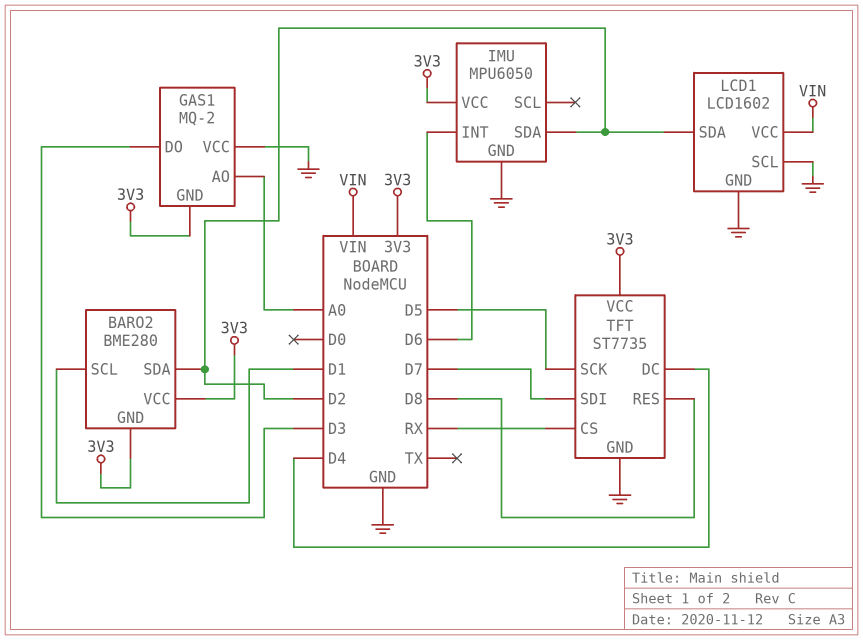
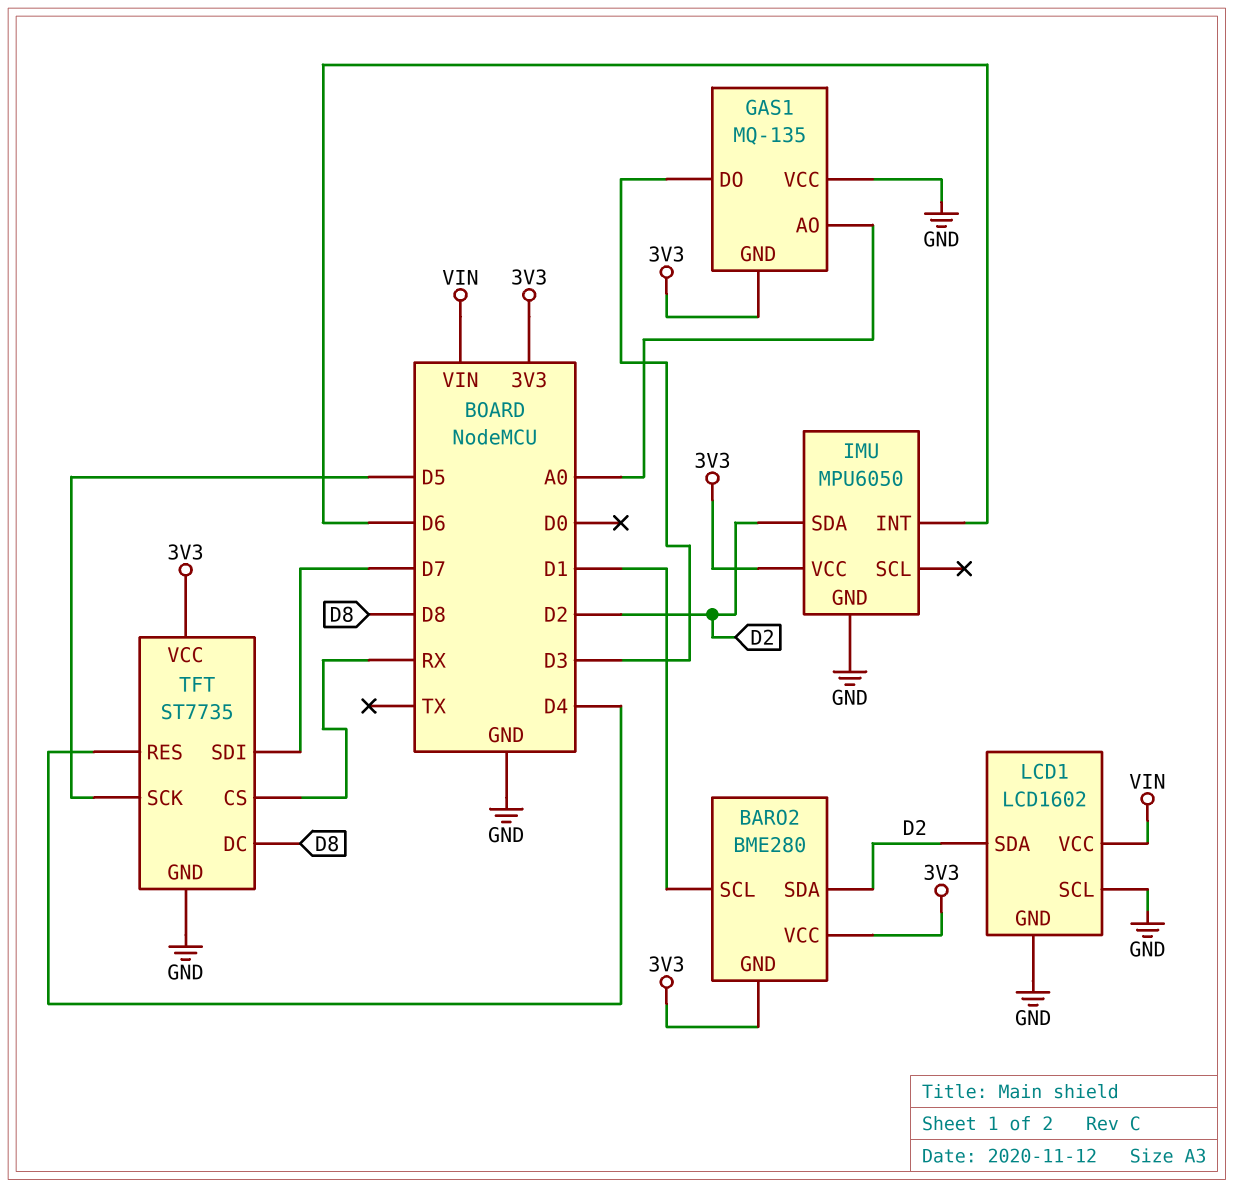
GAS1: MQ-2 -> MQ-135
TFT pin DC: D4 -> D8
TFT pin RES: D8 -> D4

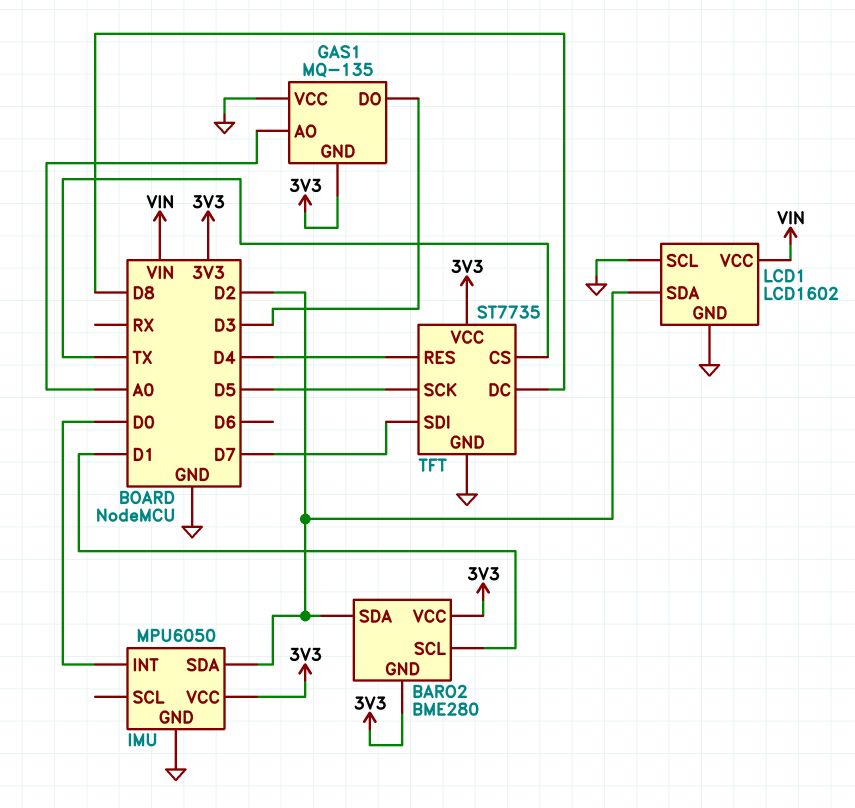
IMU pin INT: D6 -> D0
TFT pin CS: RX -> TX

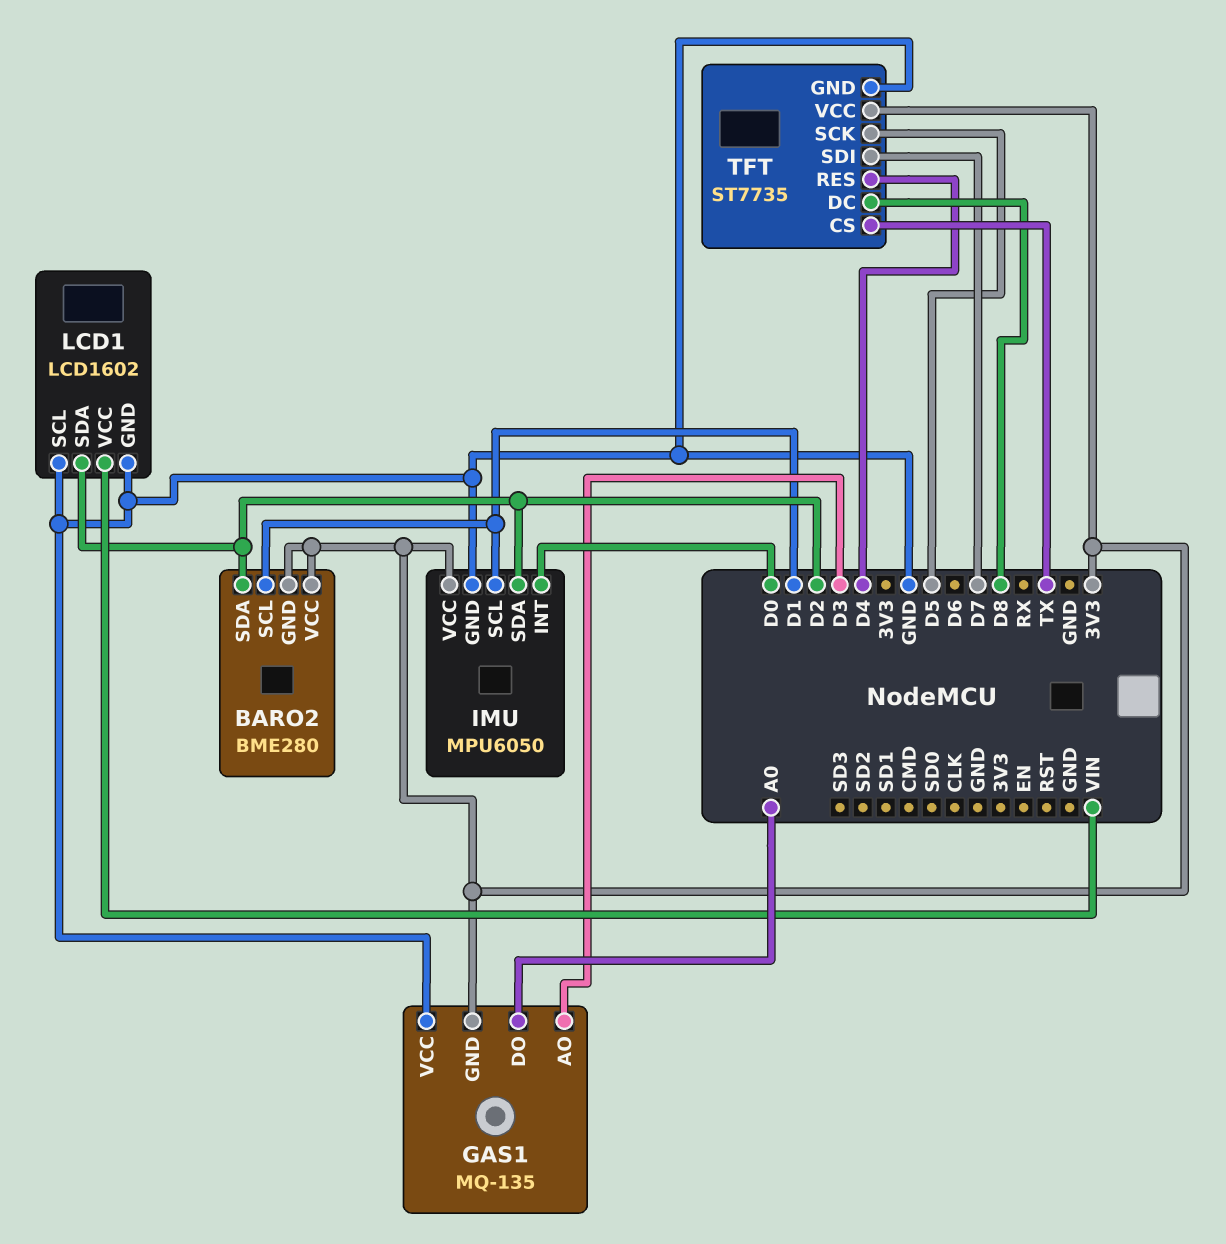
GAS1 pin AO: A0 -> D3
GAS1 pin DO: D3 -> A0
IMU pin SCL: none -> D1

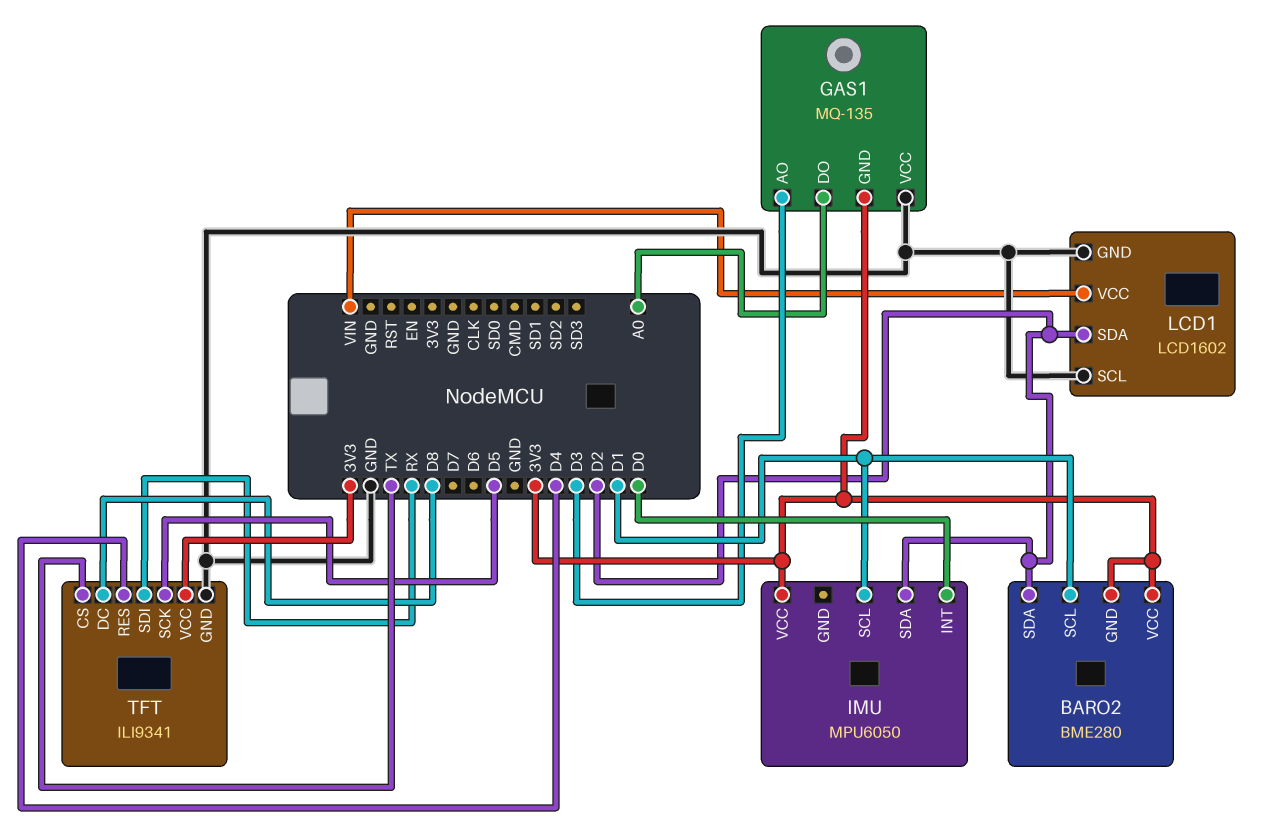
IMU pin GND: GND -> none
TFT: ST7735 -> ILI9341
TFT pin SDI: D7 -> RX

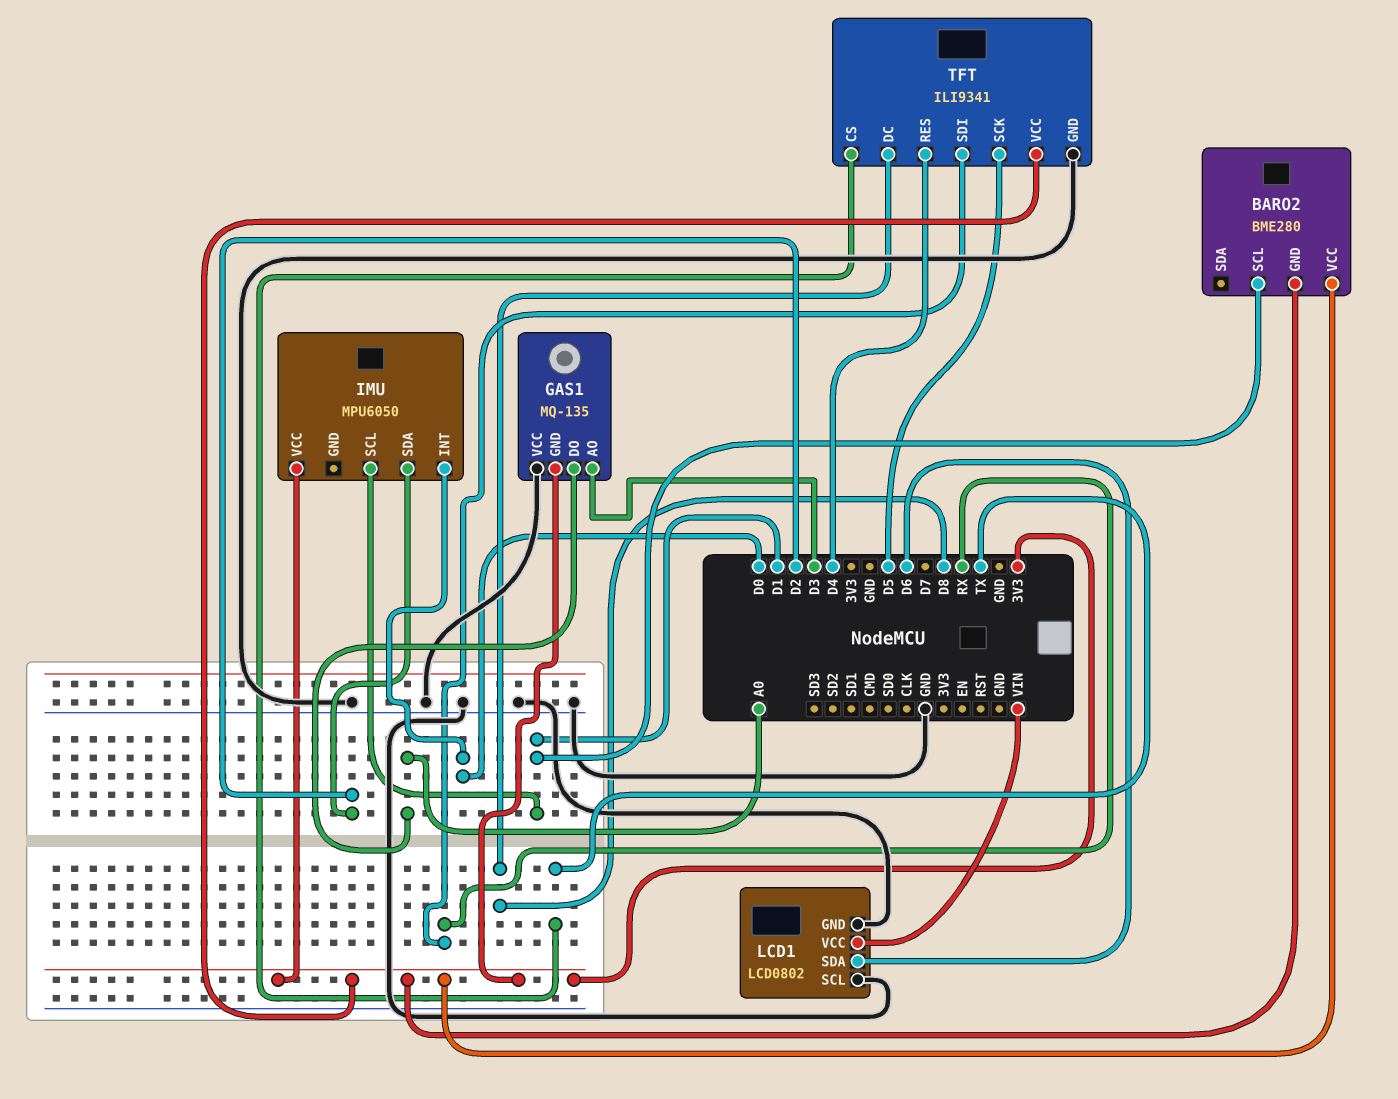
BARO2 pin SDA: D2 -> none
LCD1: LCD1602 -> LCD0802
LCD1 pin SDA: D2 -> D6

